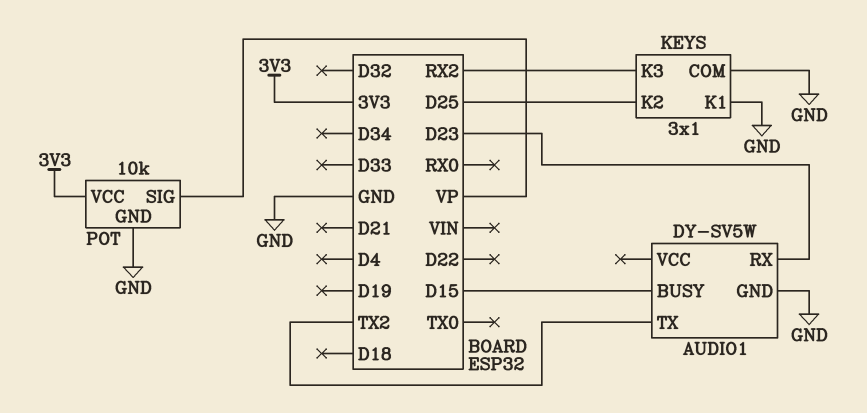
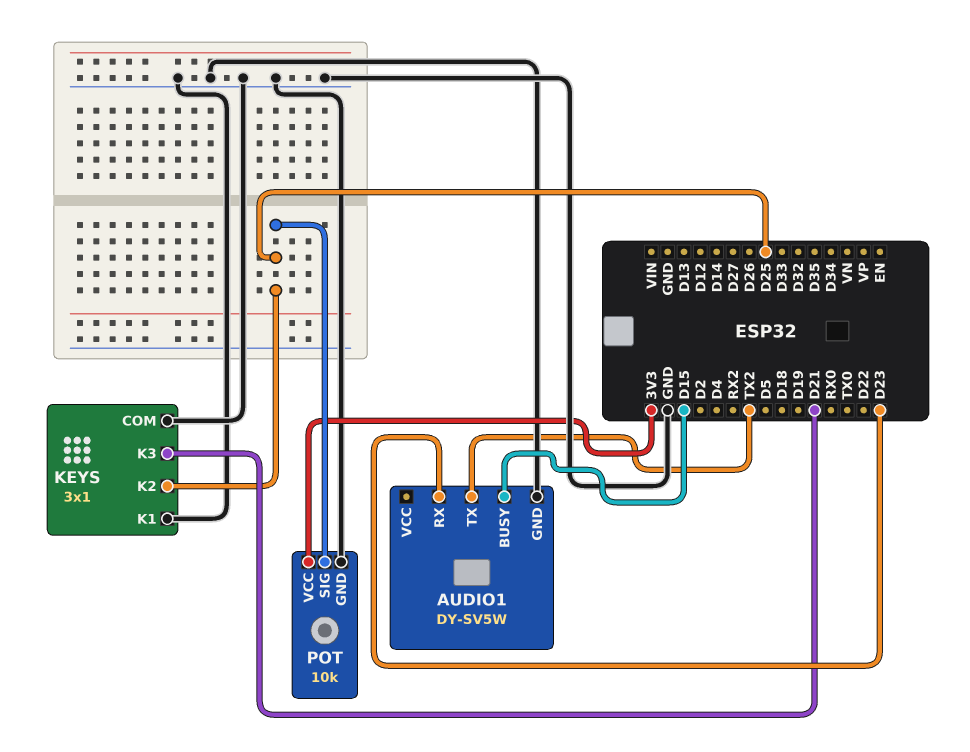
KEYS pin K3: RX2 -> D21
POT pin SIG: VP -> D25

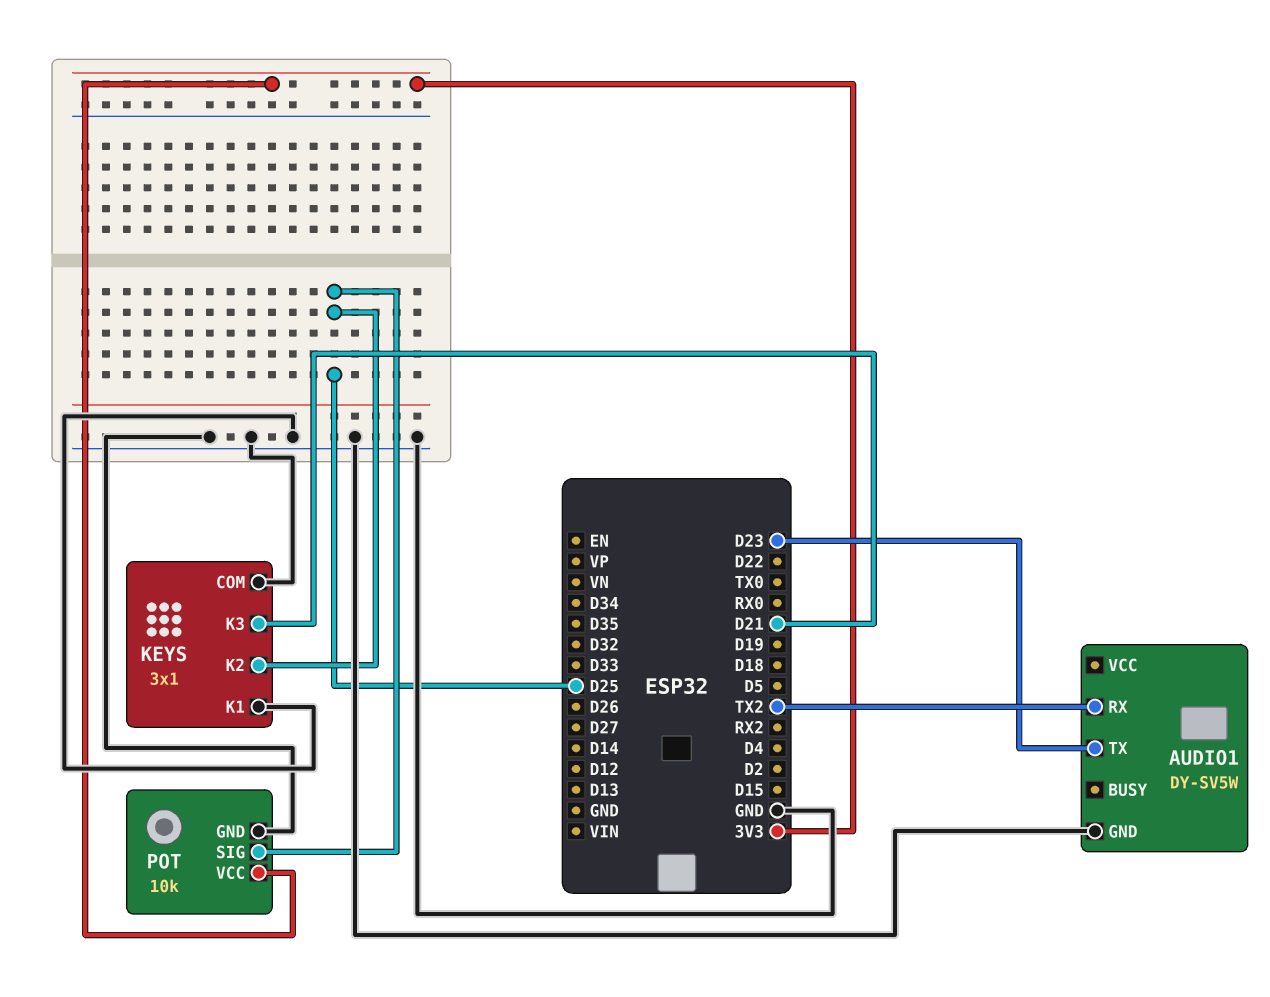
AUDIO1 pin BUSY: D15 -> none
AUDIO1 pin RX: D23 -> TX2
AUDIO1 pin TX: TX2 -> D23

